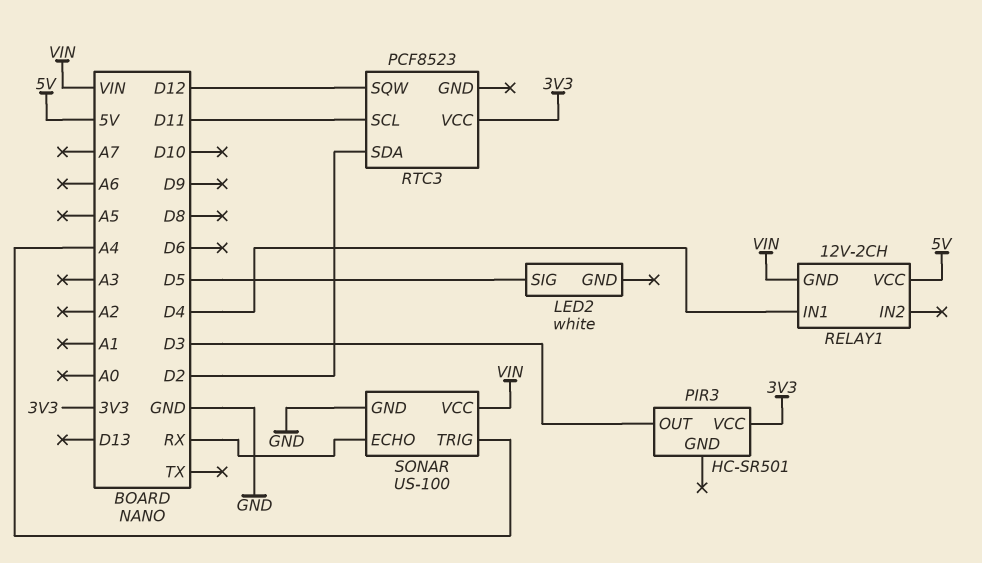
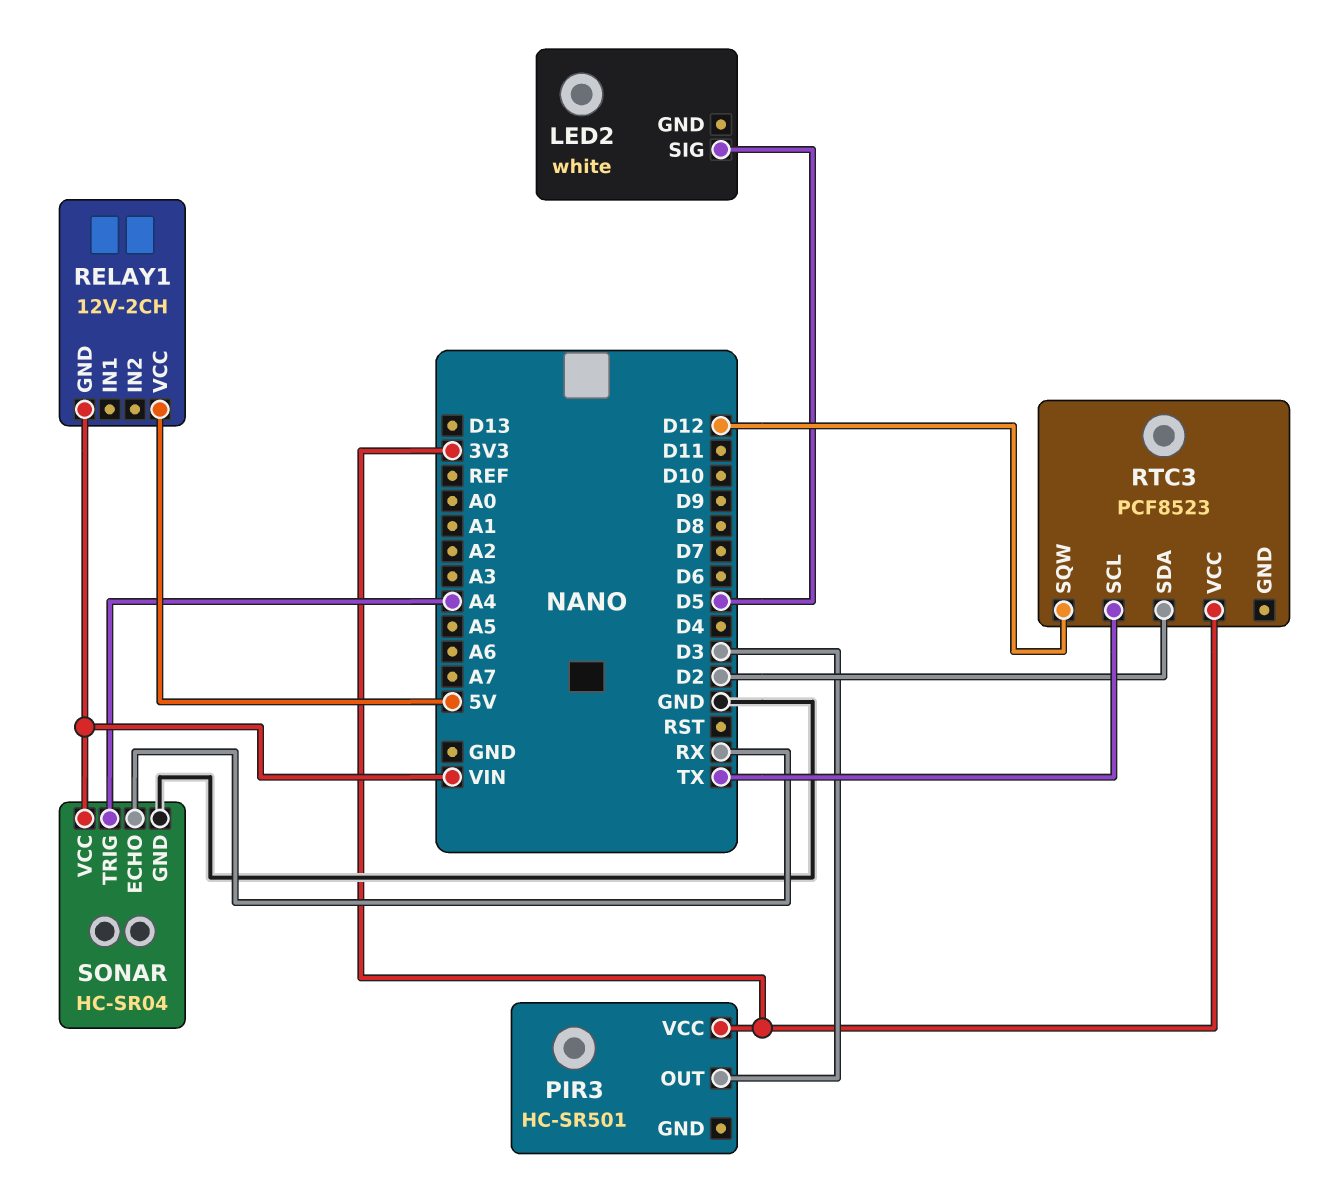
RELAY1 pin IN1: D4 -> none
RTC3 pin SCL: D11 -> TX
SONAR: US-100 -> HC-SR04

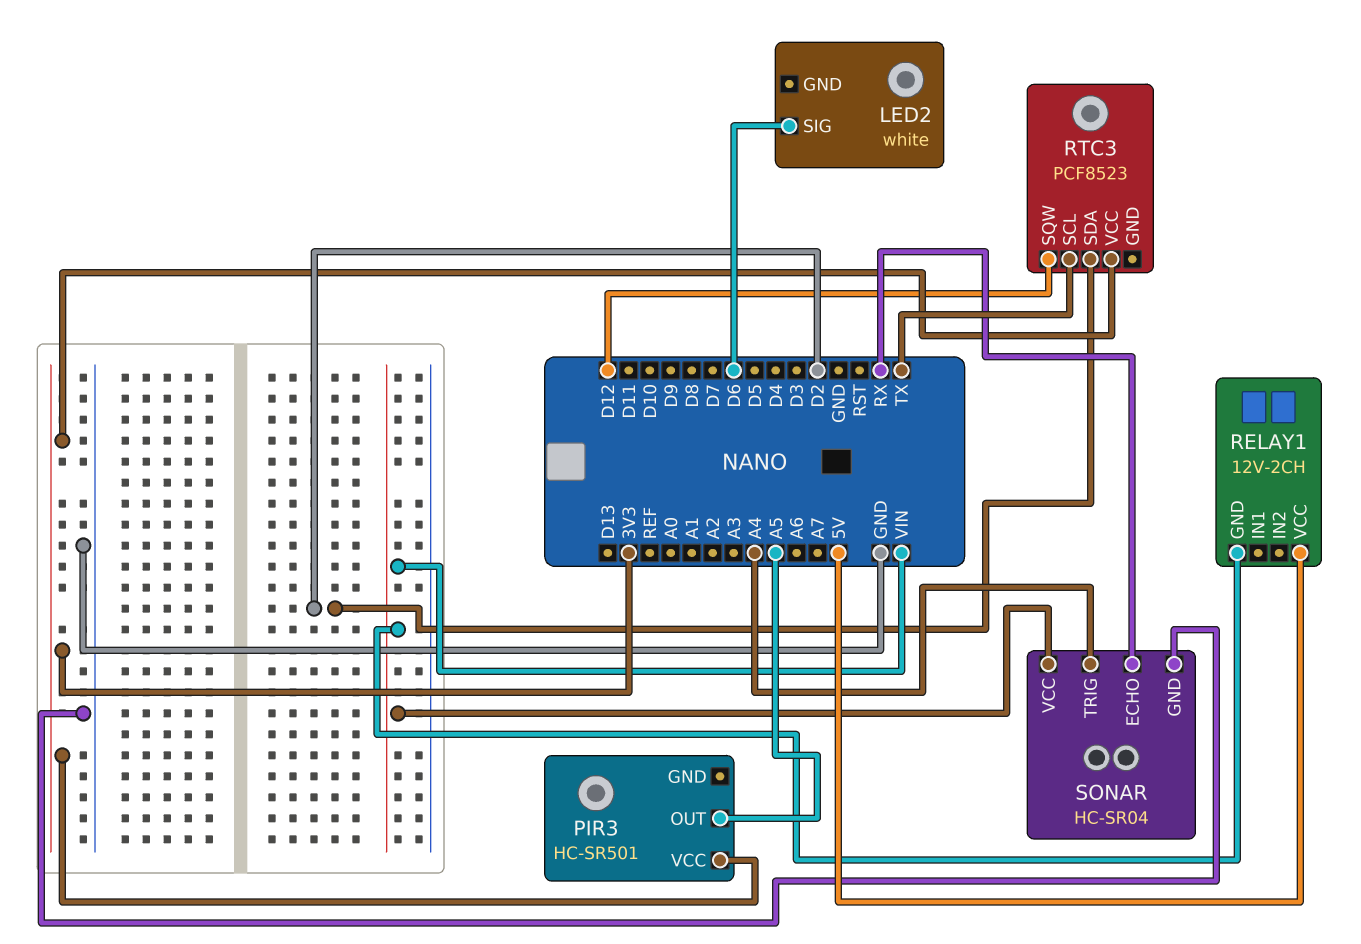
LED2 pin SIG: D5 -> D6
PIR3 pin OUT: D3 -> A5

